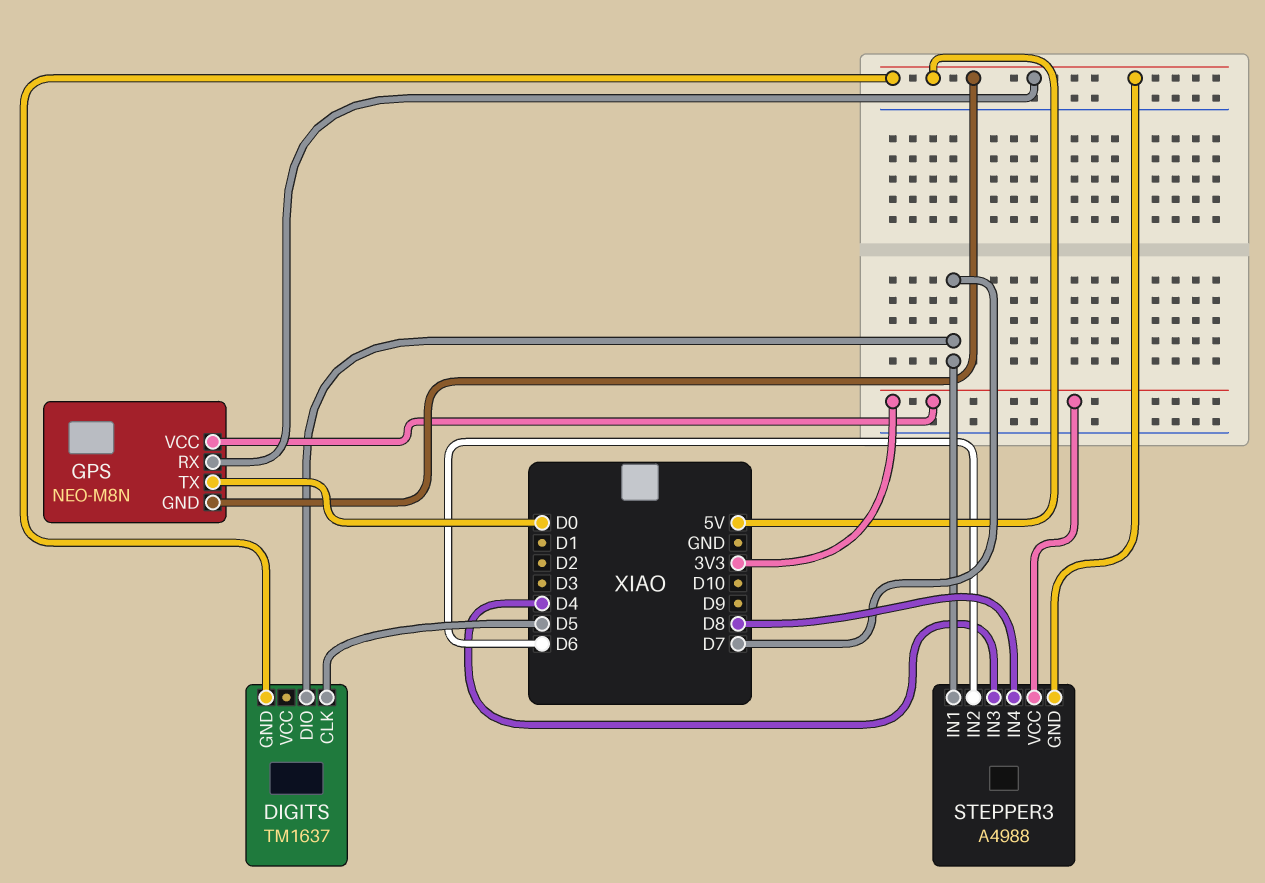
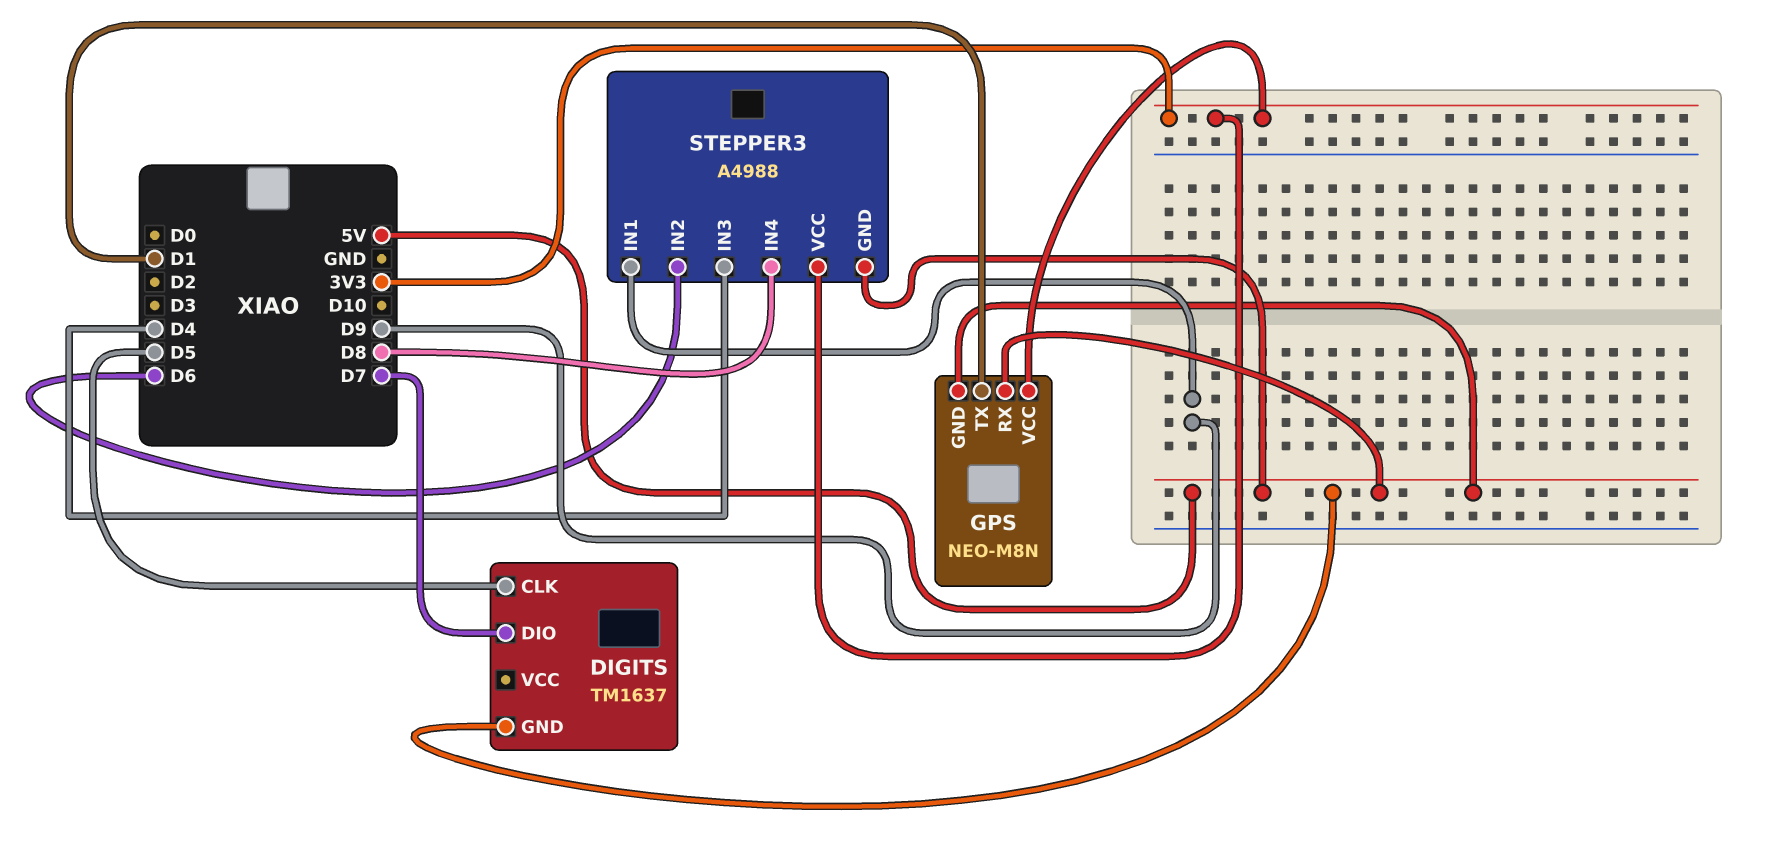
GPS pin TX: D0 -> D1
STEPPER3 pin IN1: D7 -> D9

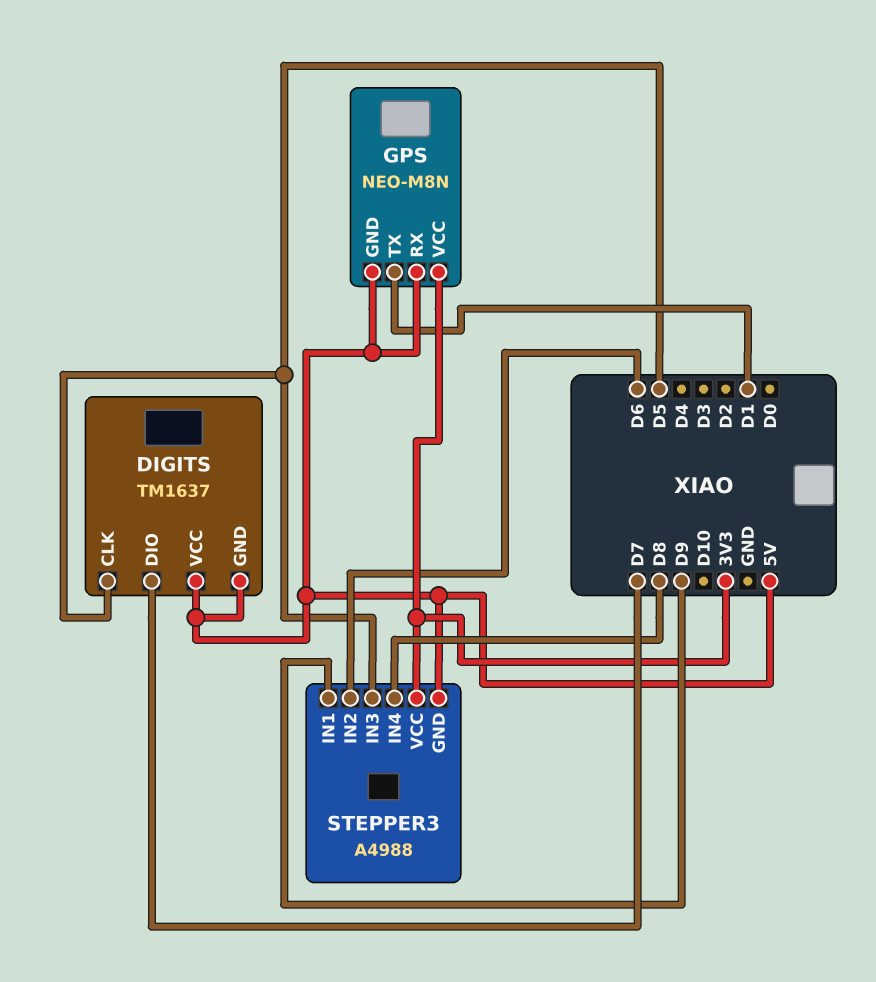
DIGITS pin VCC: none -> 5V
STEPPER3 pin IN3: D4 -> D5

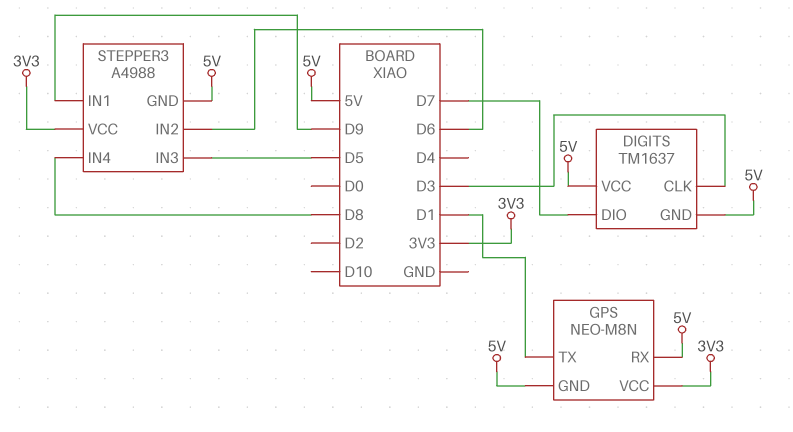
DIGITS pin CLK: D5 -> D3

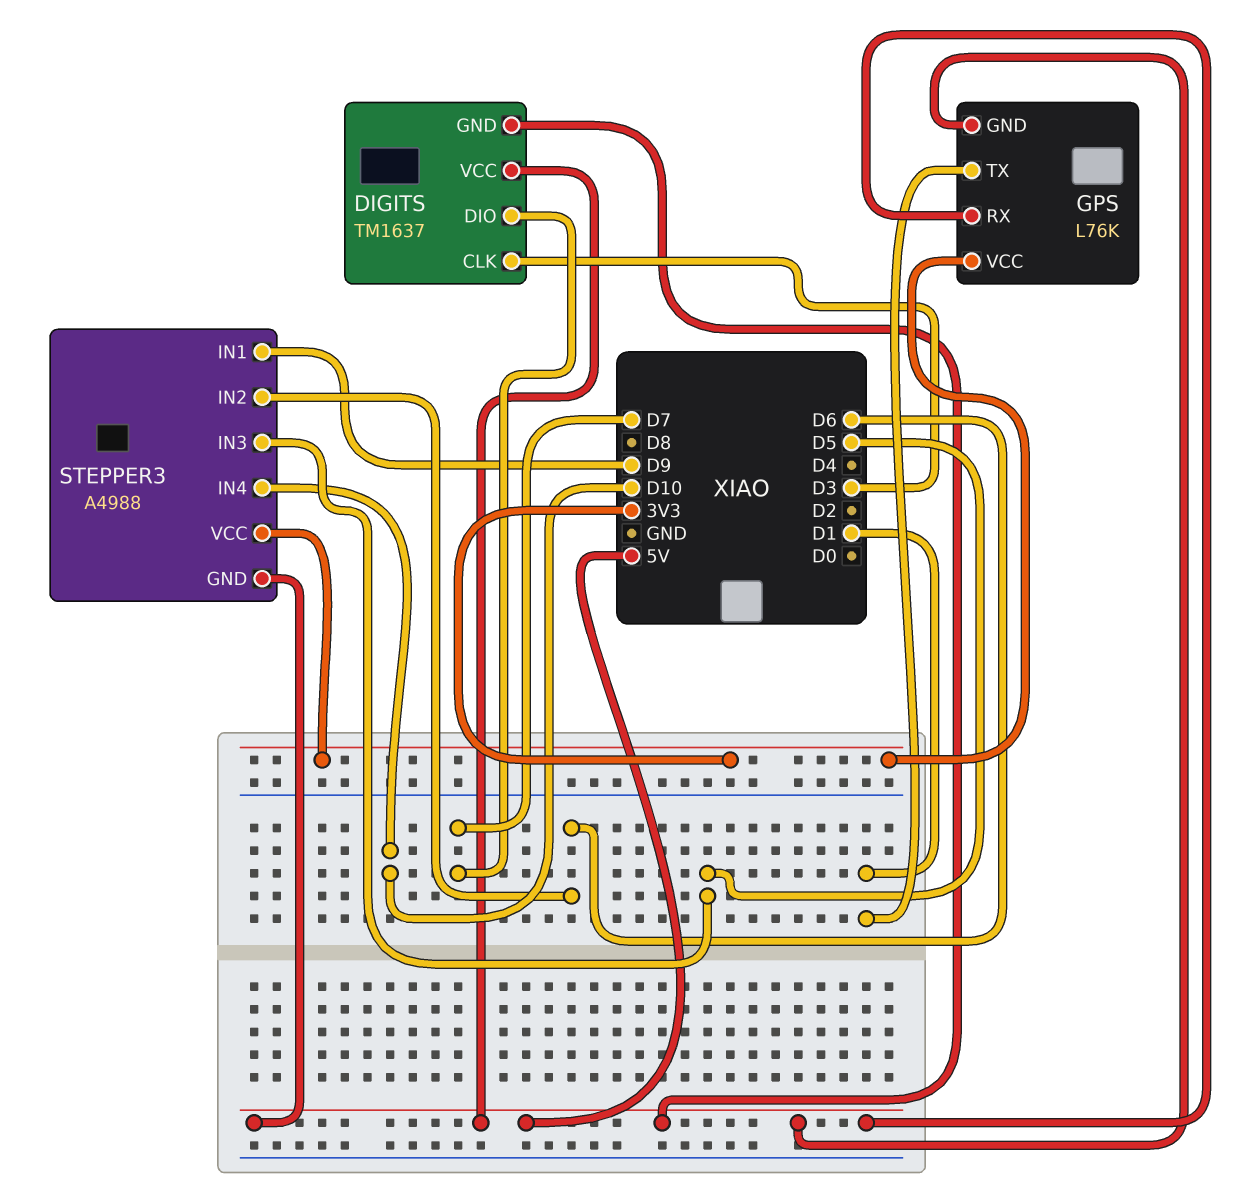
GPS: NEO-M8N -> L76K
STEPPER3 pin IN4: D8 -> D10

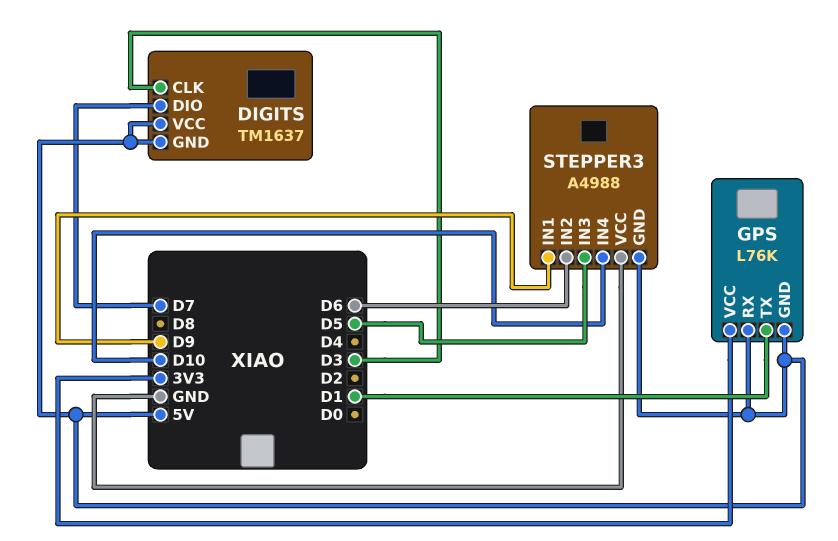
STEPPER3 pin VCC: 3V3 -> GND

